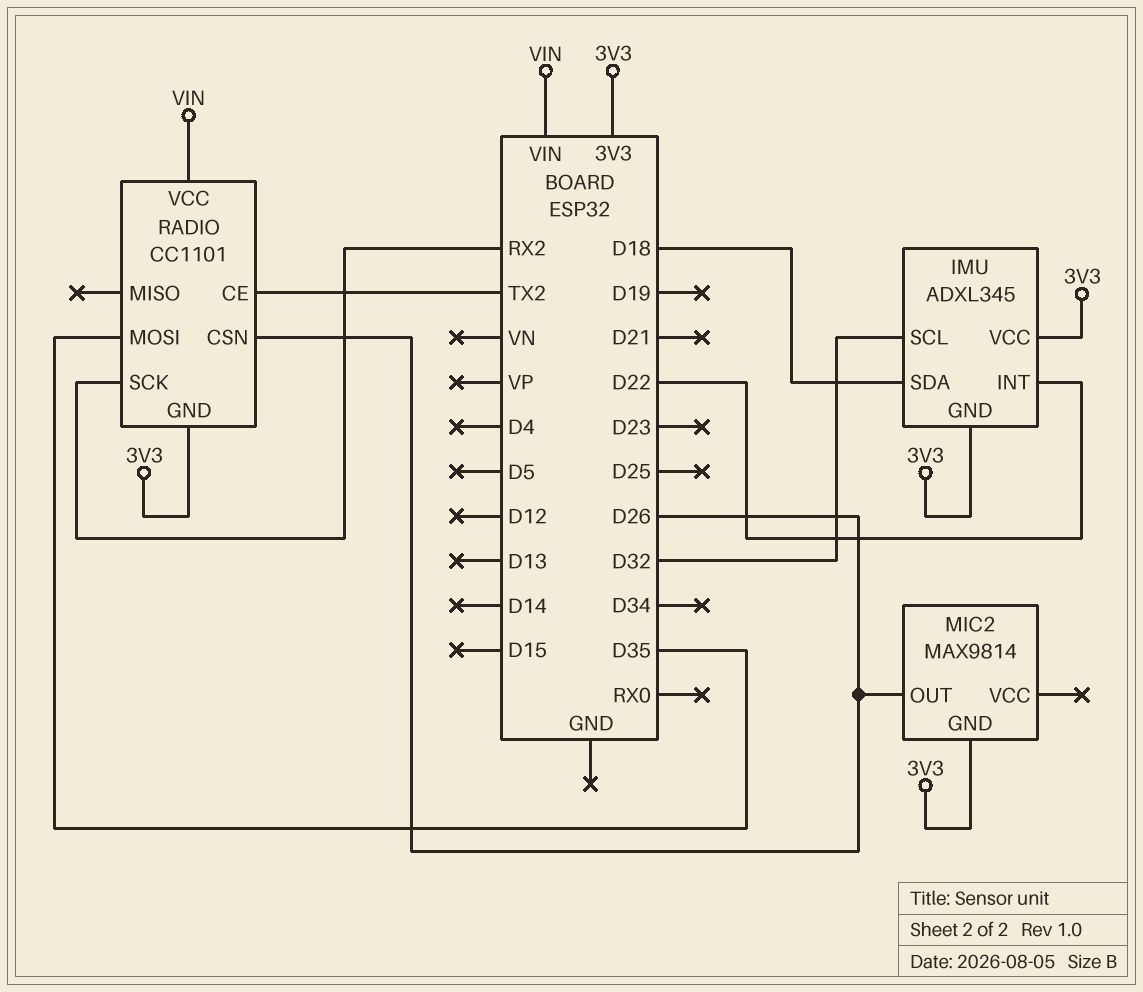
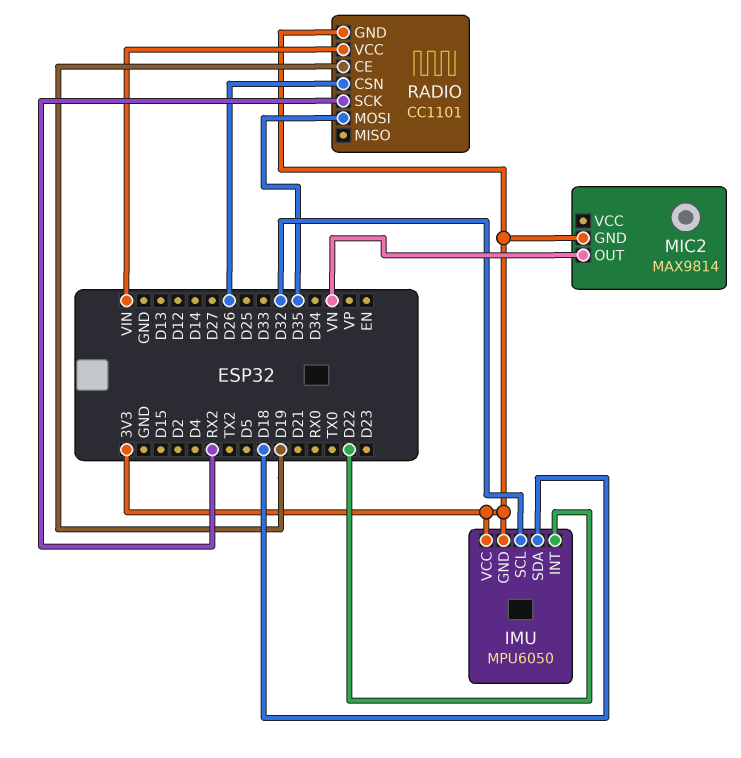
IMU: ADXL345 -> MPU6050
MIC2 pin OUT: D26 -> VN
RADIO pin CE: TX2 -> D19

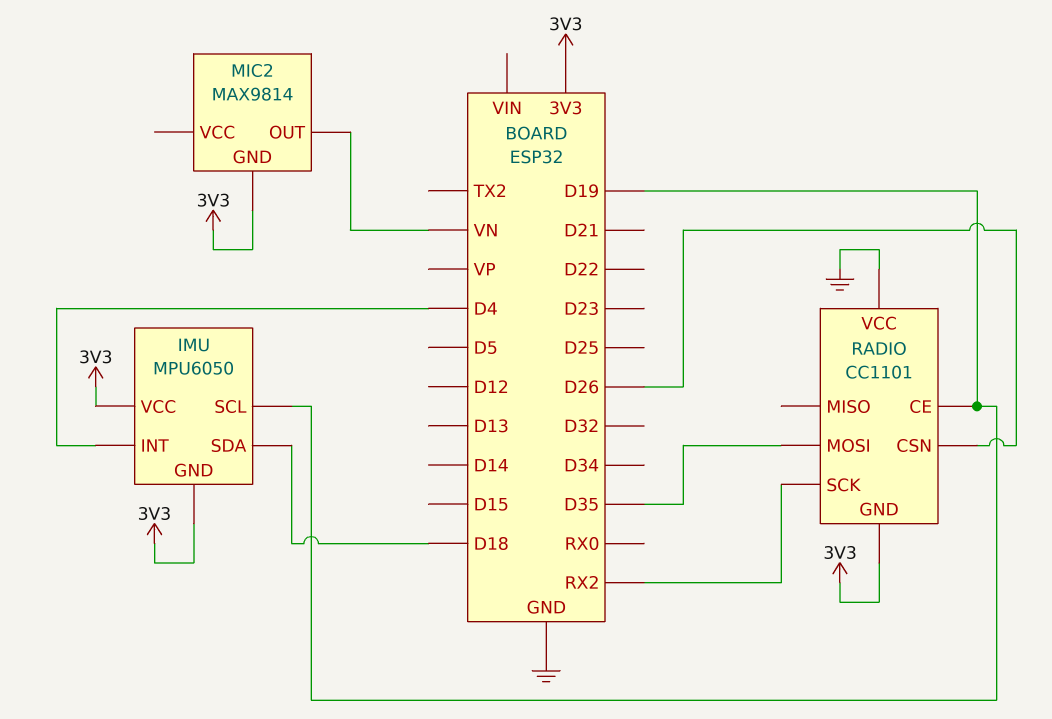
IMU pin INT: D22 -> D4
IMU pin SCL: D32 -> D19
RADIO pin VCC: VIN -> GND

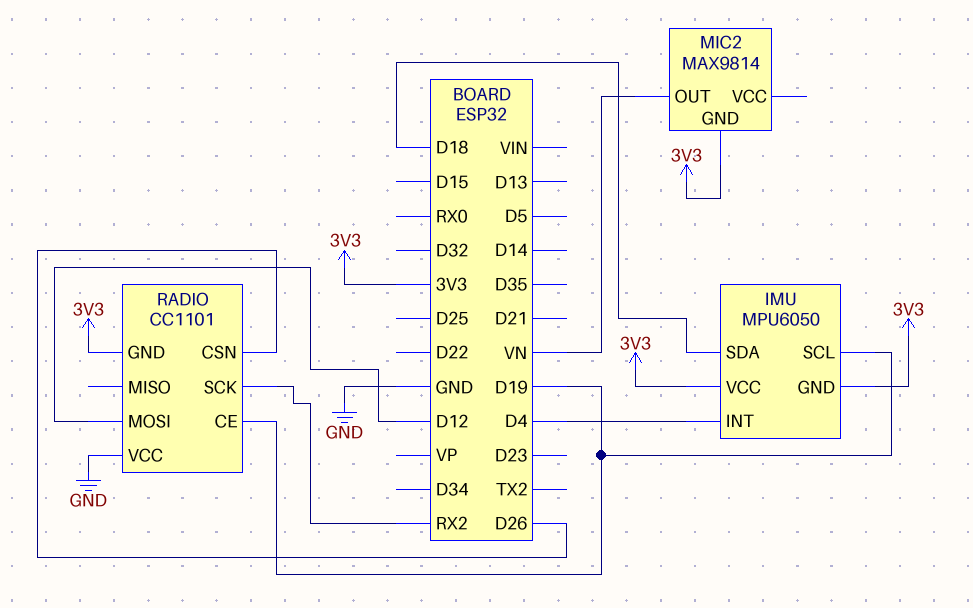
RADIO pin MOSI: D35 -> D12

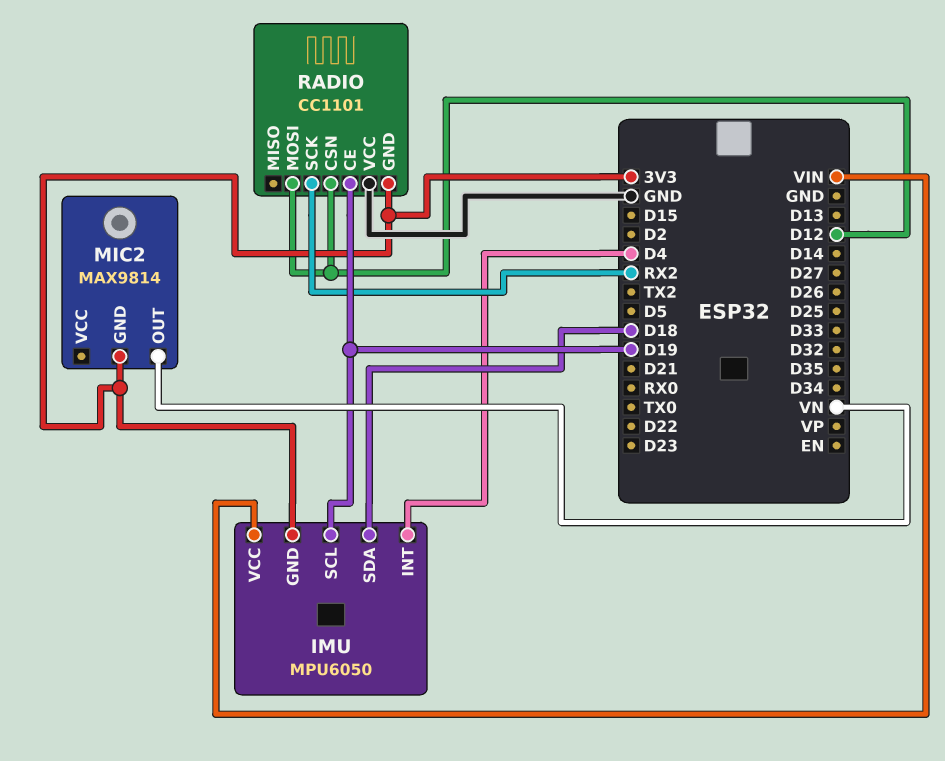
IMU pin VCC: 3V3 -> VIN
RADIO pin CSN: D26 -> D12

